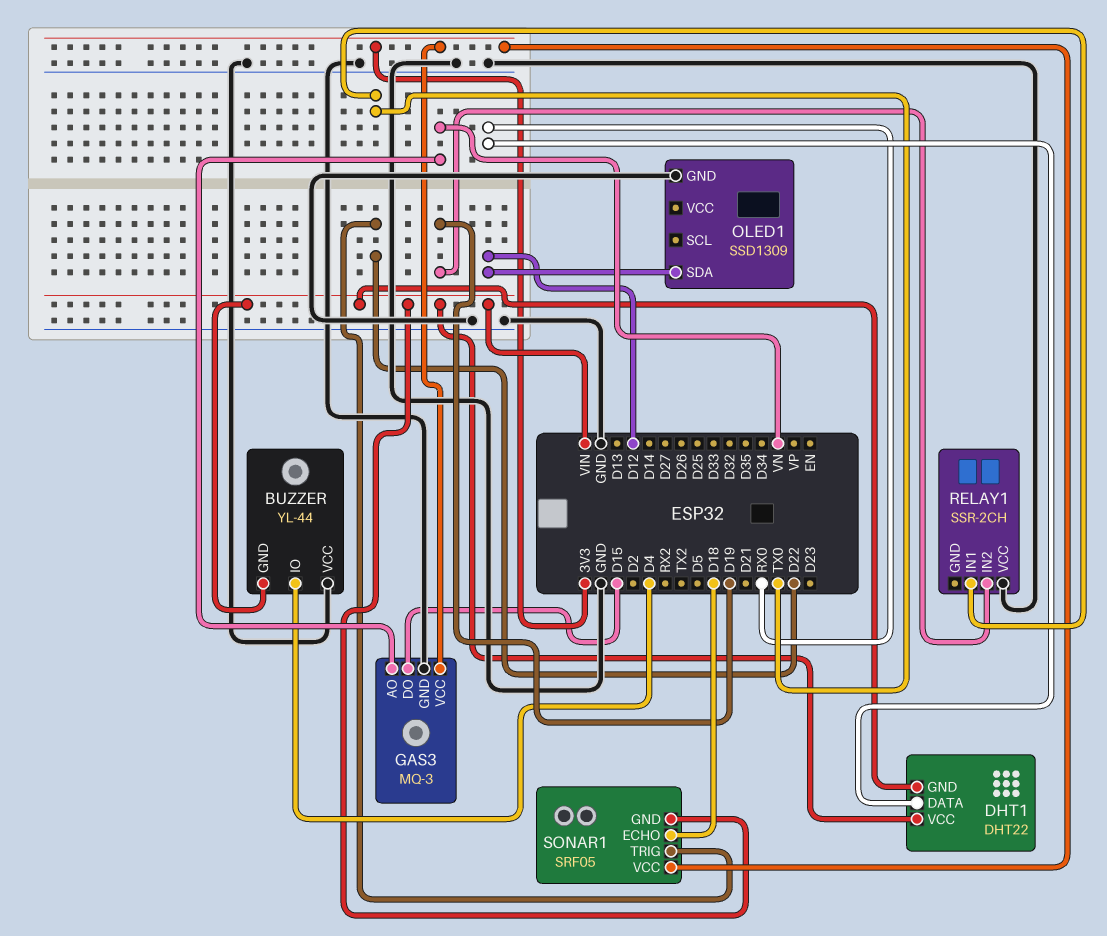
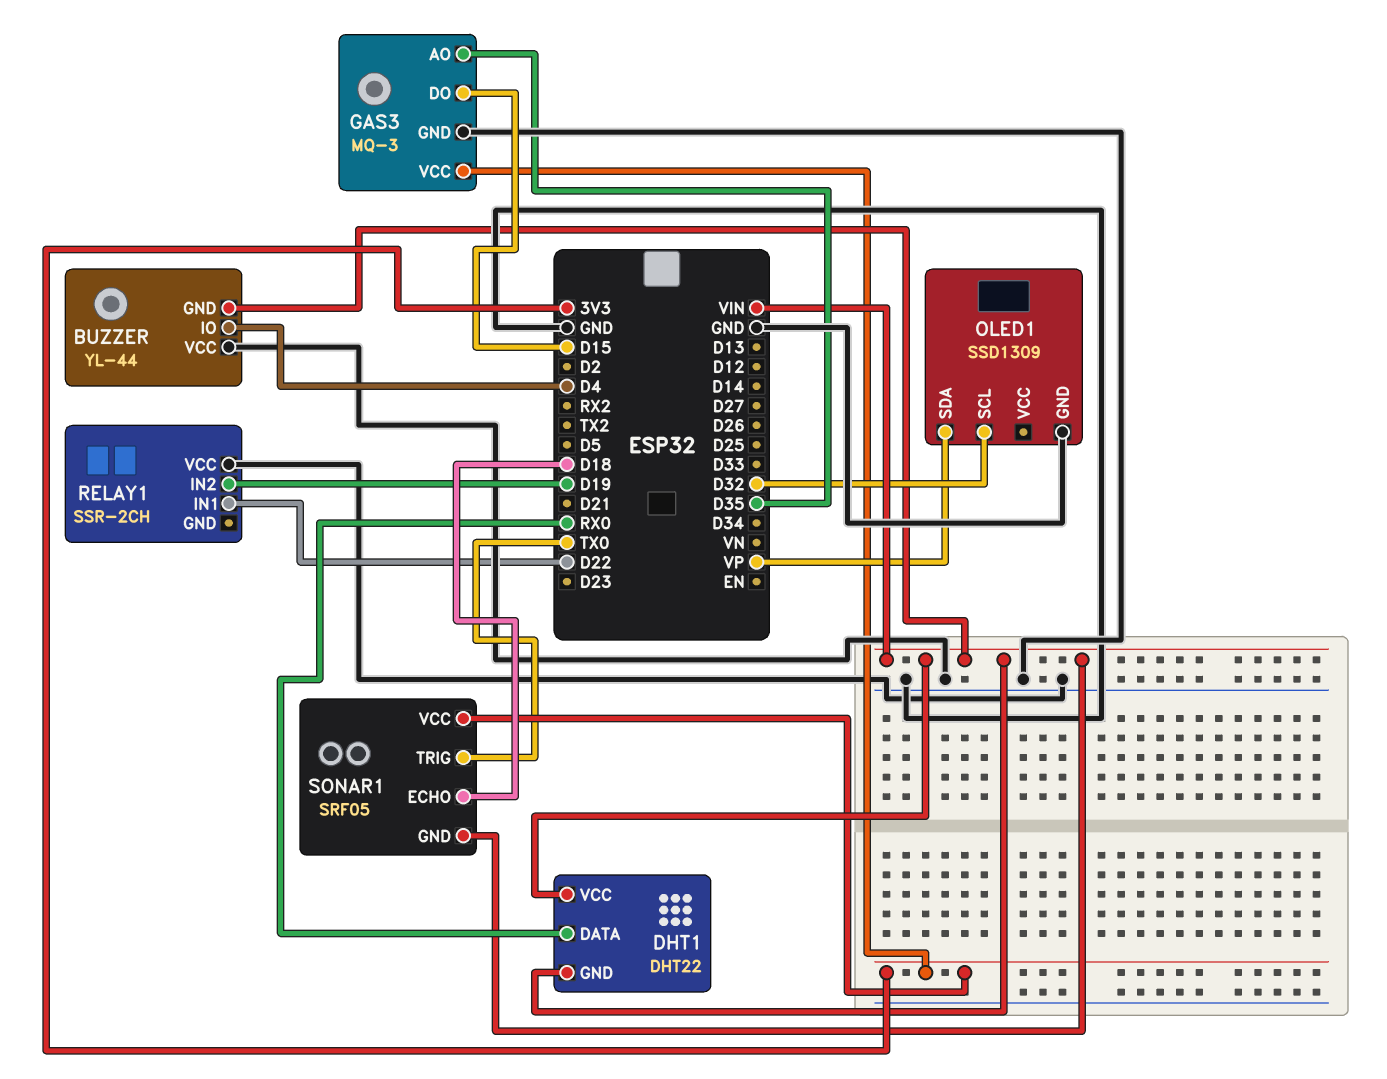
GAS3 pin AO: VN -> D35
OLED1 pin SCL: none -> D32
OLED1 pin SDA: D12 -> VP
RELAY1 pin IN1: TX0 -> D22
SONAR1 pin TRIG: D22 -> TX0

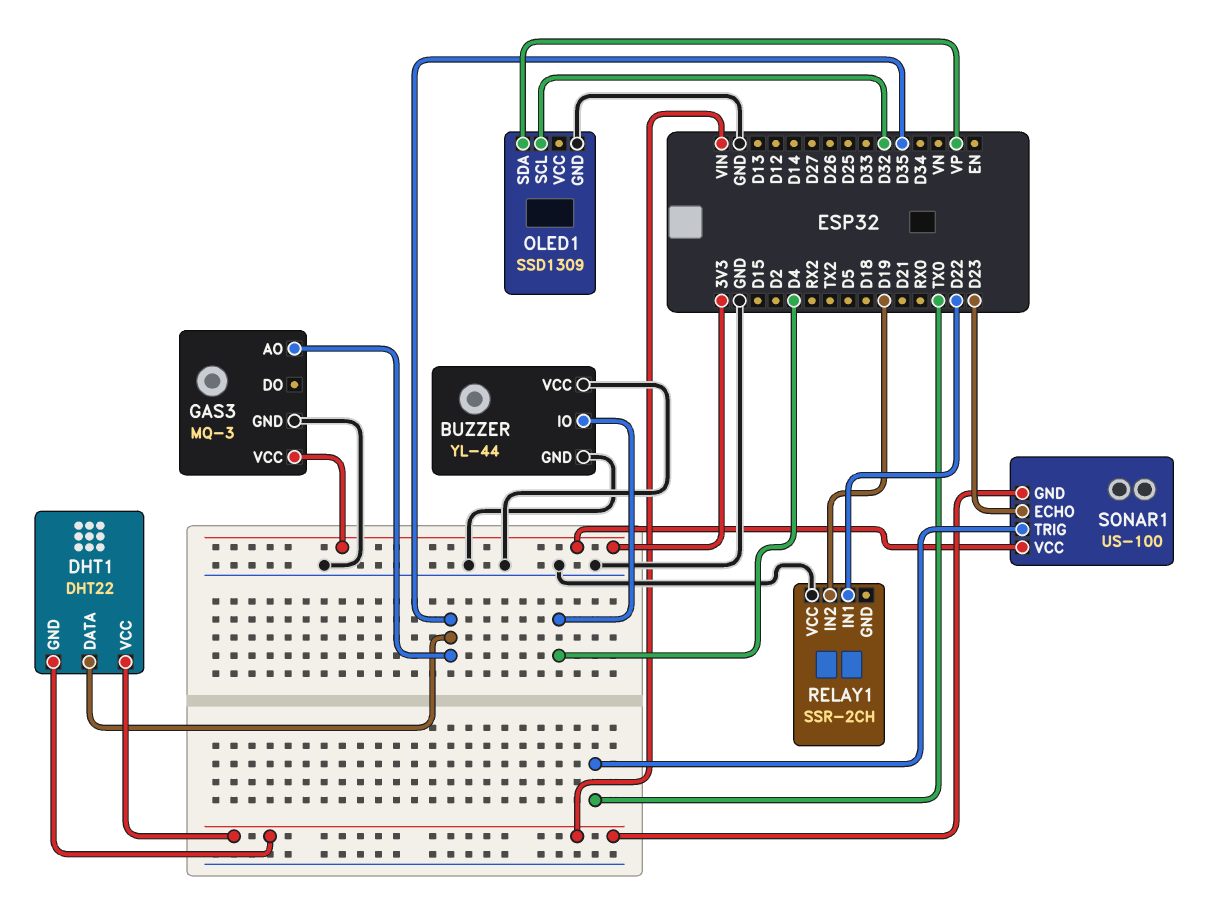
BUZZER pin GND: VIN -> GND
DHT1 pin DATA: RX0 -> D35
GAS3 pin DO: D15 -> none
SONAR1: SRF05 -> US-100
SONAR1 pin ECHO: D18 -> D23

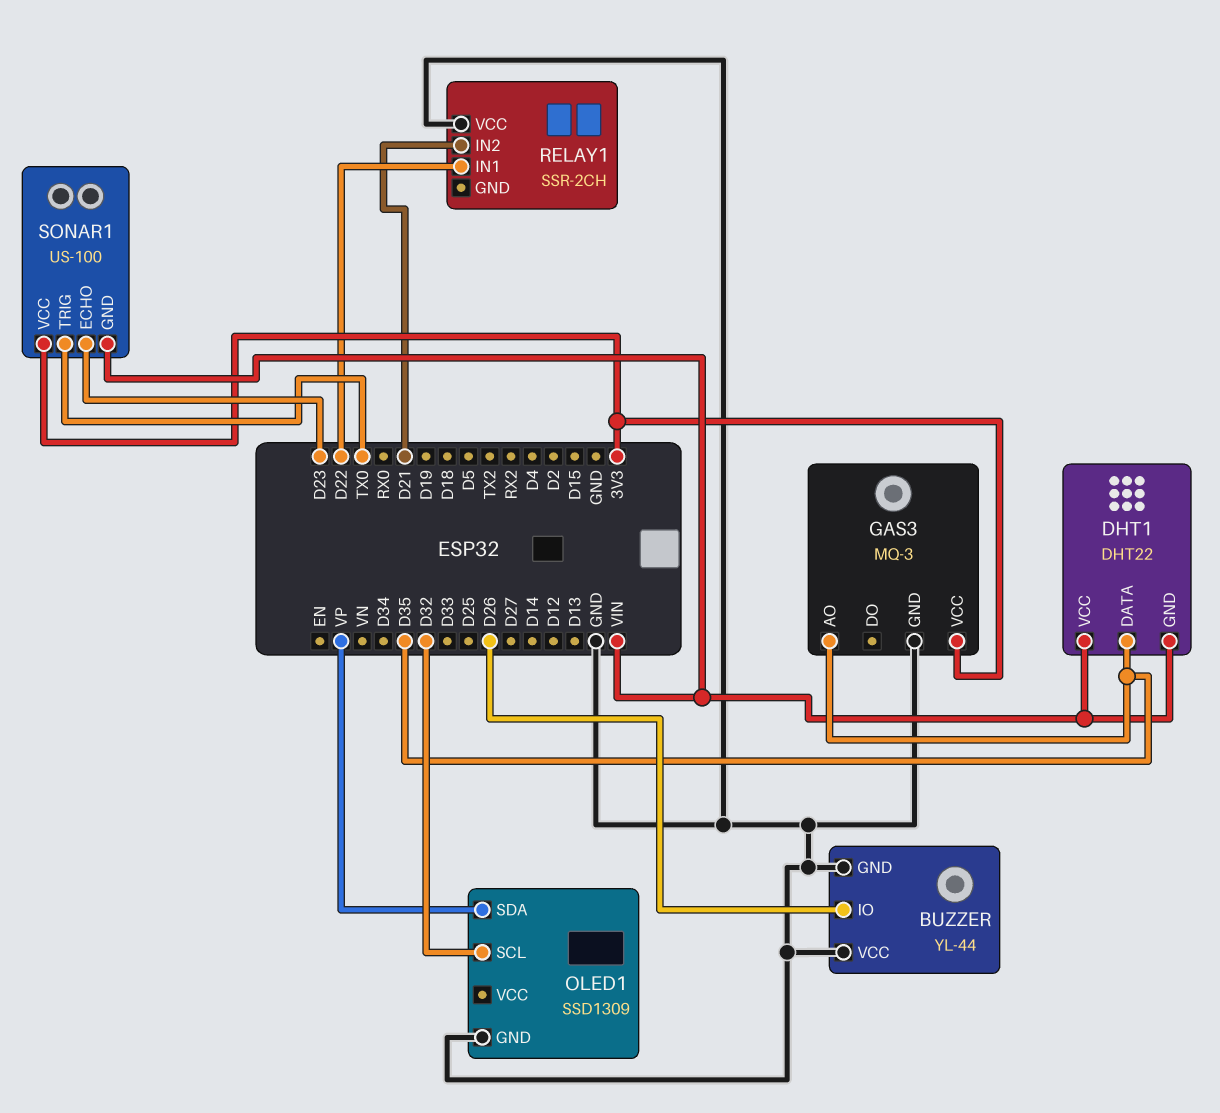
BUZZER pin IO: D4 -> D26
RELAY1 pin IN2: D19 -> D21

